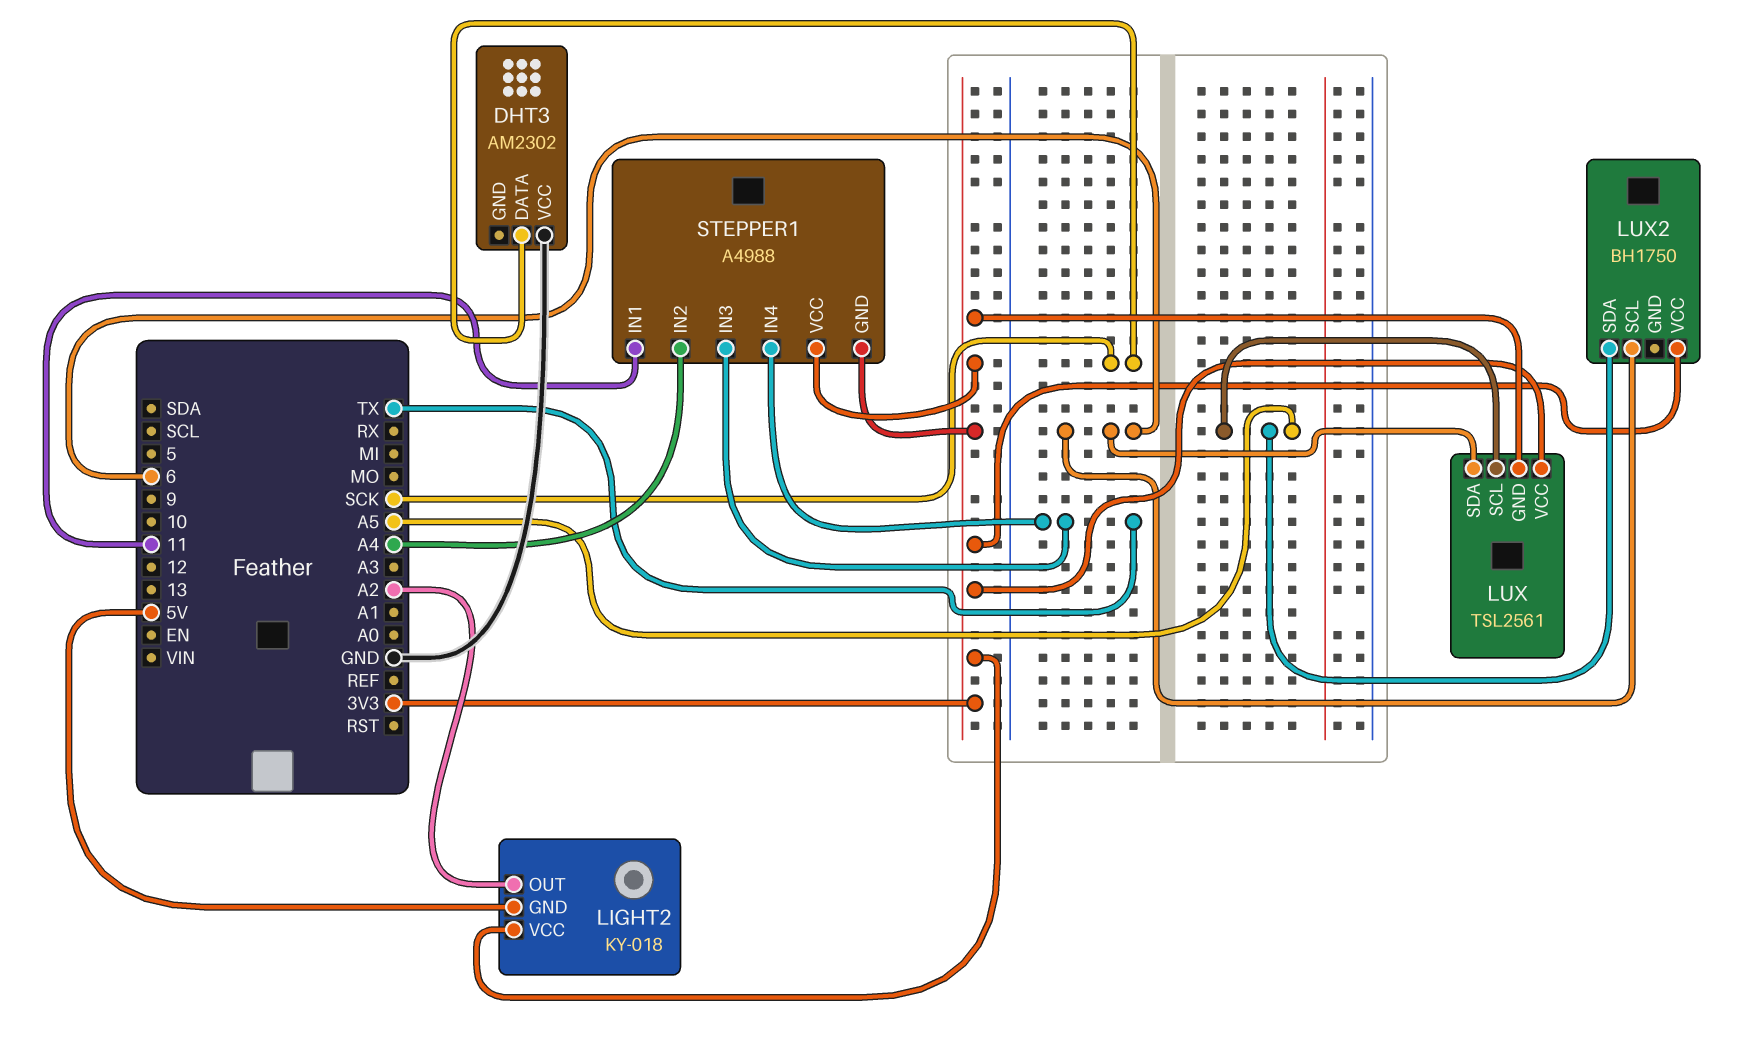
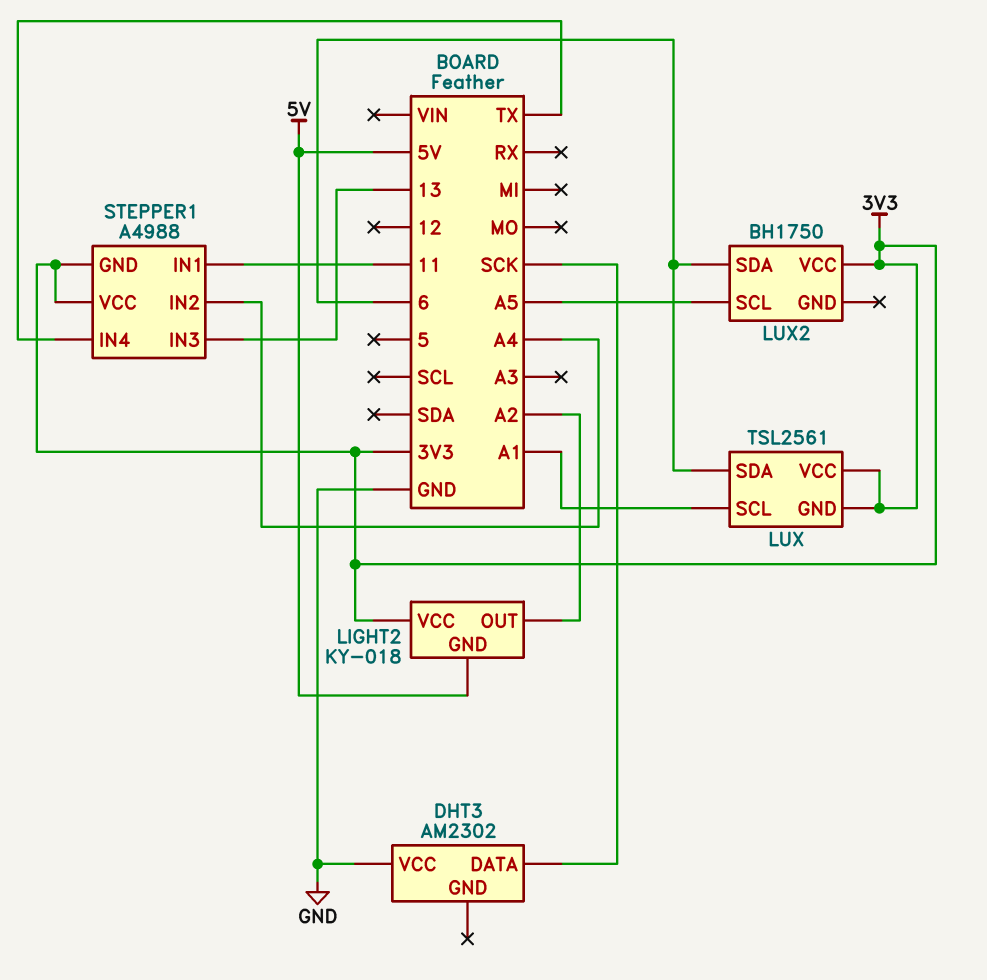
LUX pin SCL: A5 -> A1
LUX2 pin SCL: 6 -> A5
LUX2 pin SDA: A5 -> 6
STEPPER1 pin IN3: TX -> 13

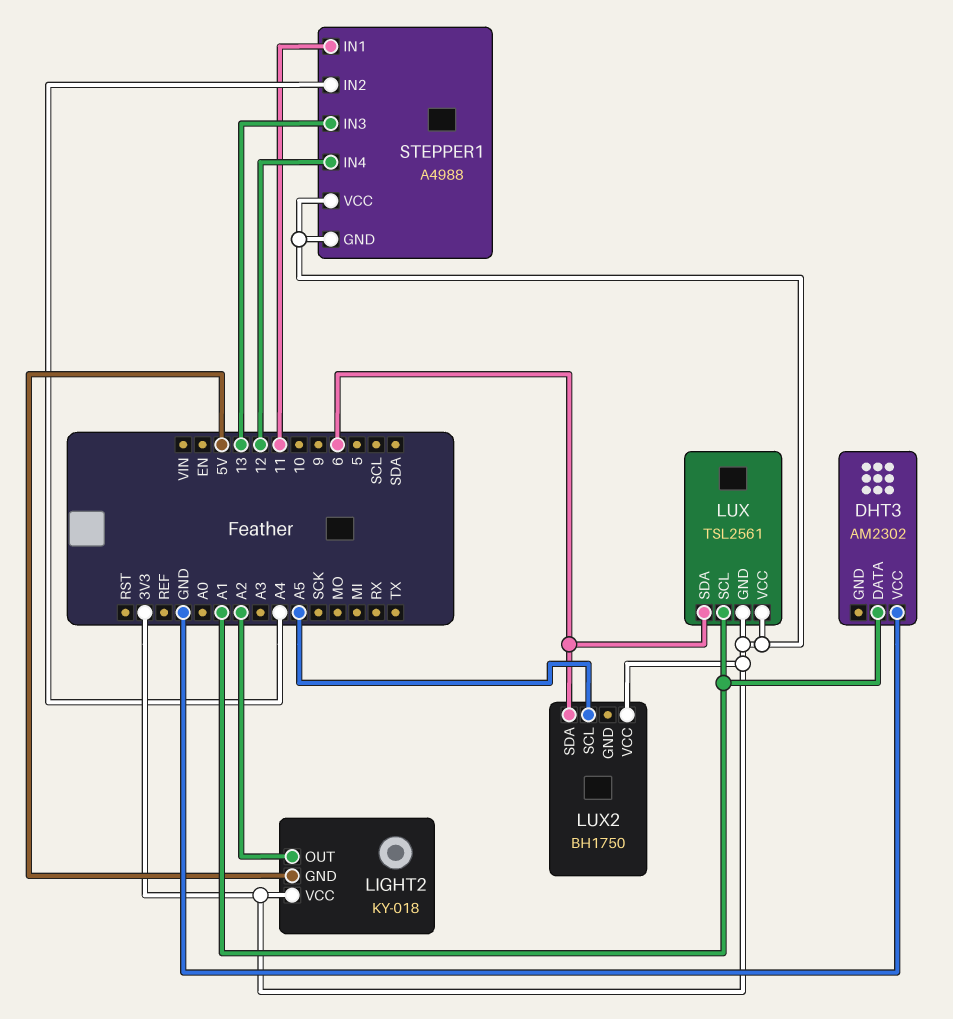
DHT3 pin DATA: SCK -> A1
STEPPER1 pin IN4: TX -> 12

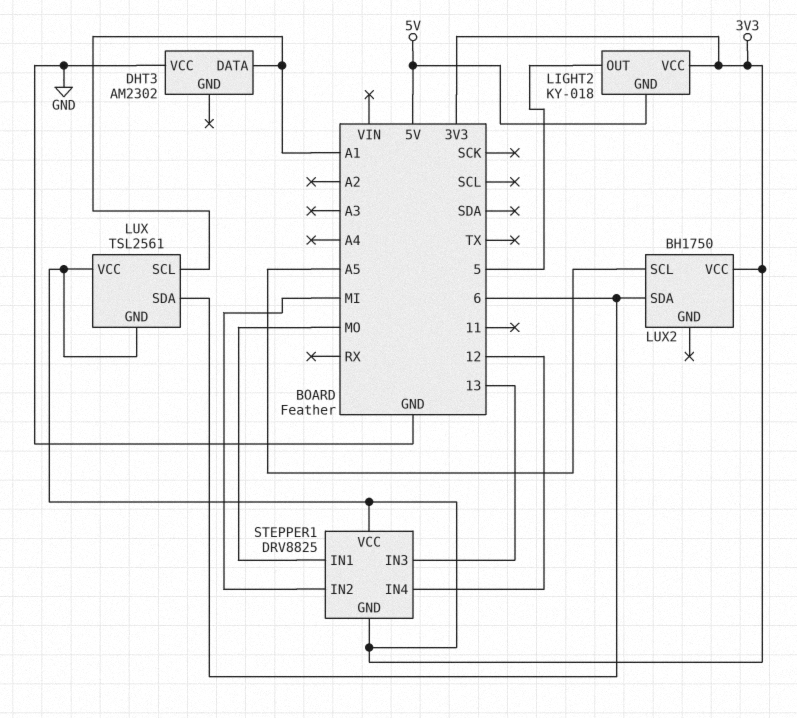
LIGHT2 pin OUT: A2 -> 5
STEPPER1: A4988 -> DRV8825
STEPPER1 pin IN1: 11 -> MO
STEPPER1 pin IN2: A4 -> MI

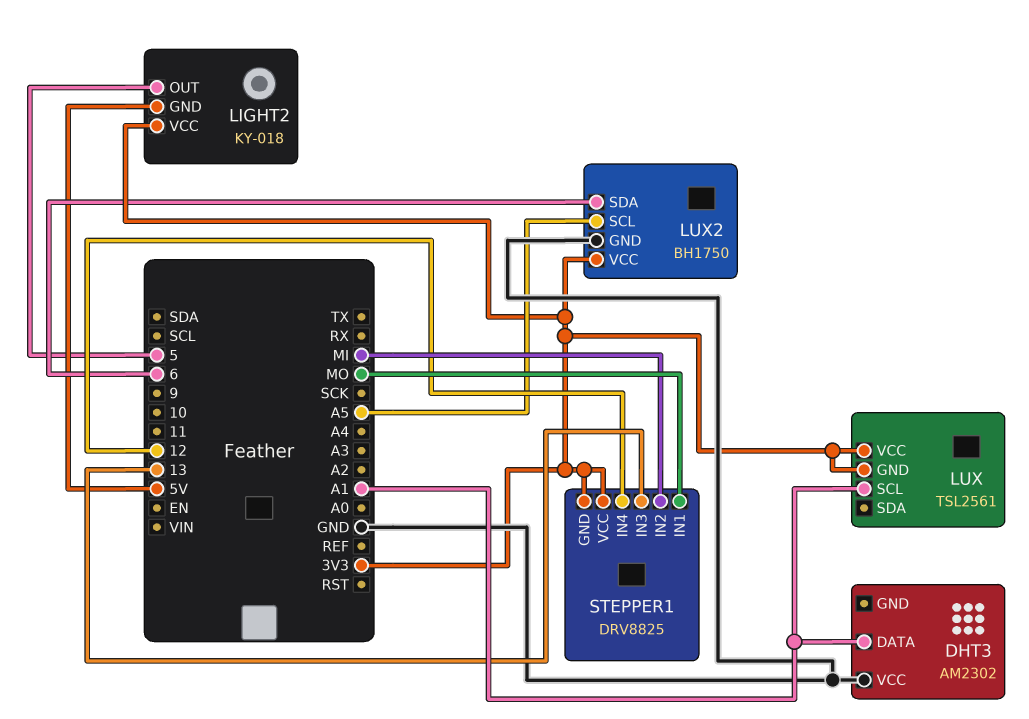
LUX pin SDA: 6 -> none
LUX2 pin GND: none -> GND

